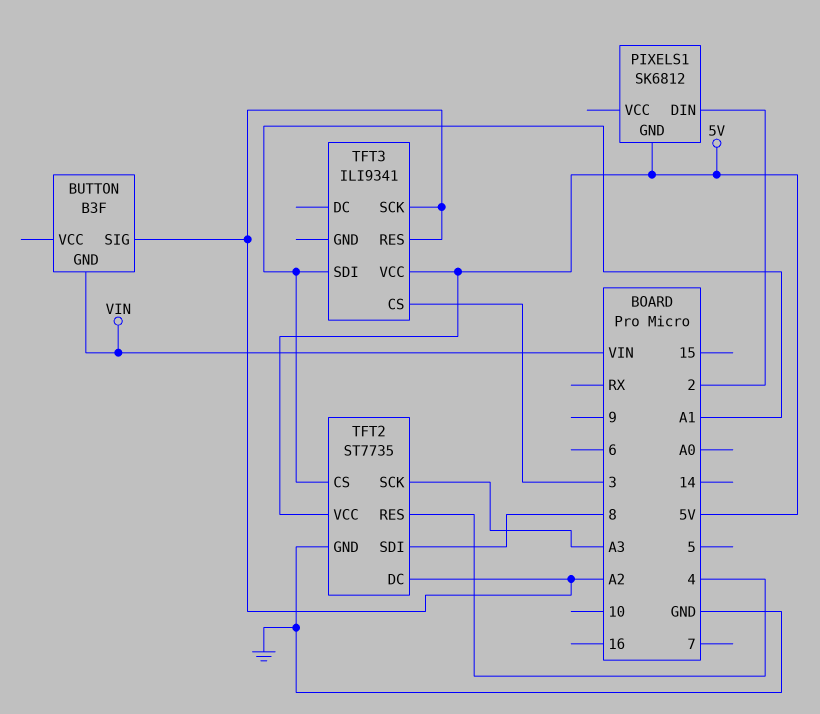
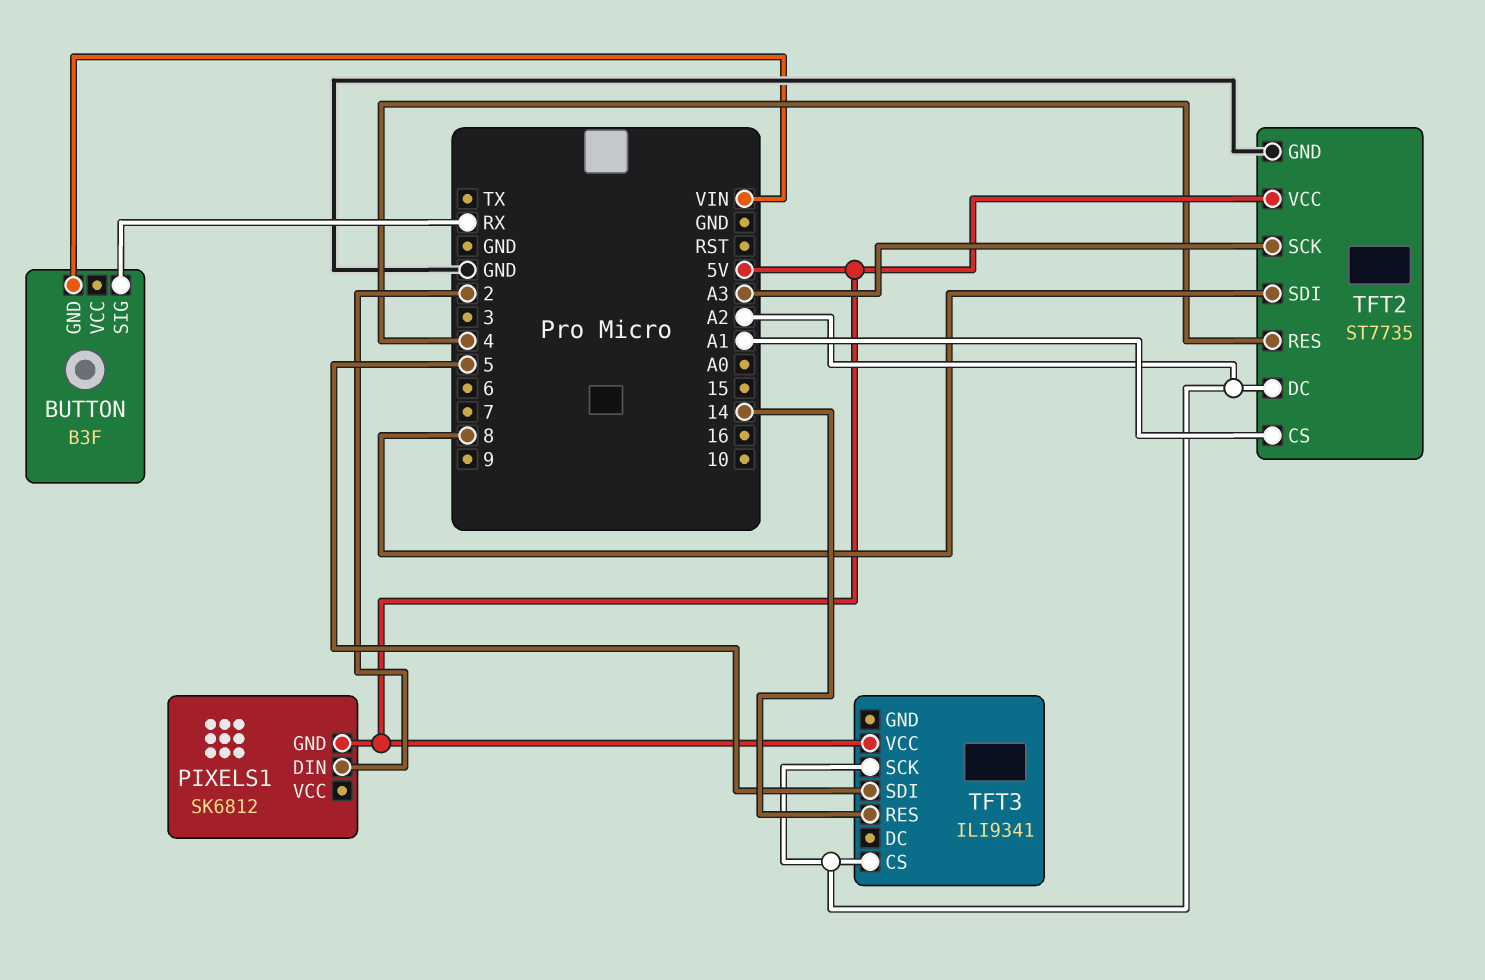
BUTTON pin SIG: A2 -> RX
TFT3 pin CS: 3 -> A2
TFT3 pin RES: A2 -> 14
TFT3 pin SDI: A1 -> 5

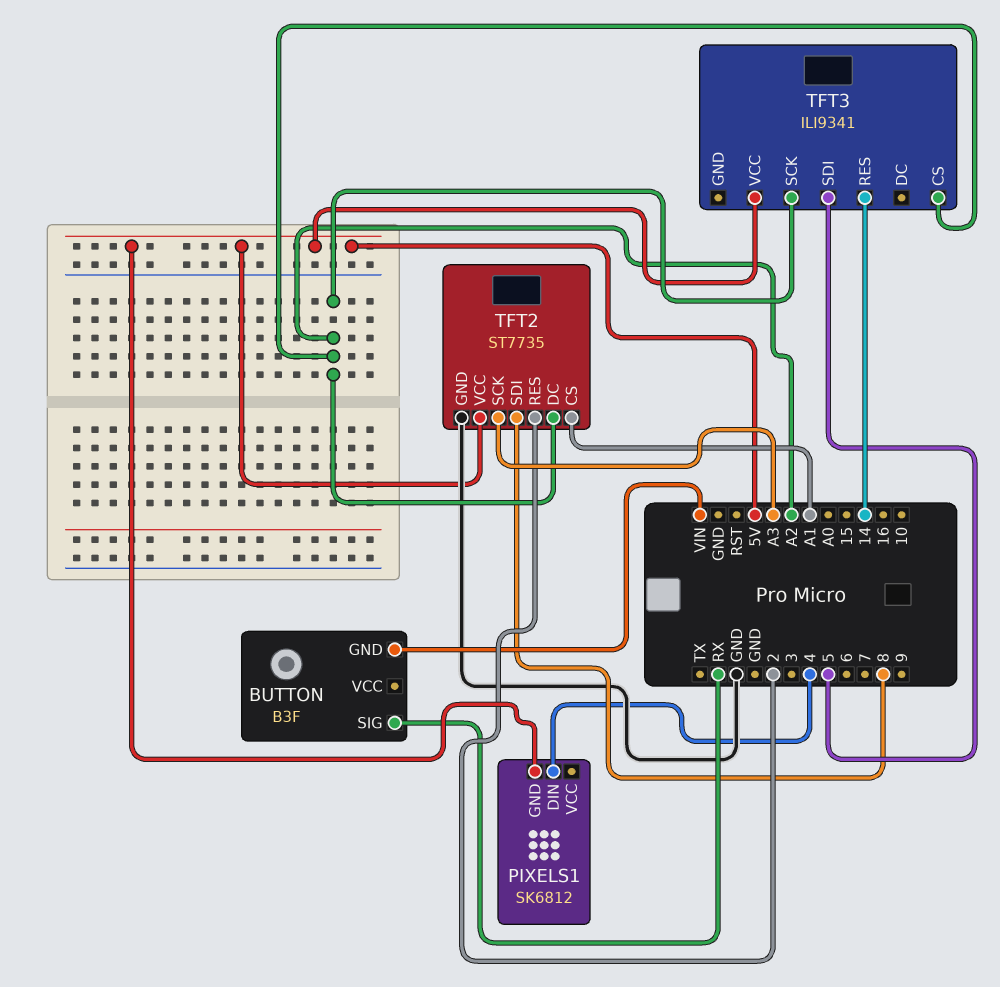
PIXELS1 pin DIN: 2 -> 4
TFT2 pin RES: 4 -> 2

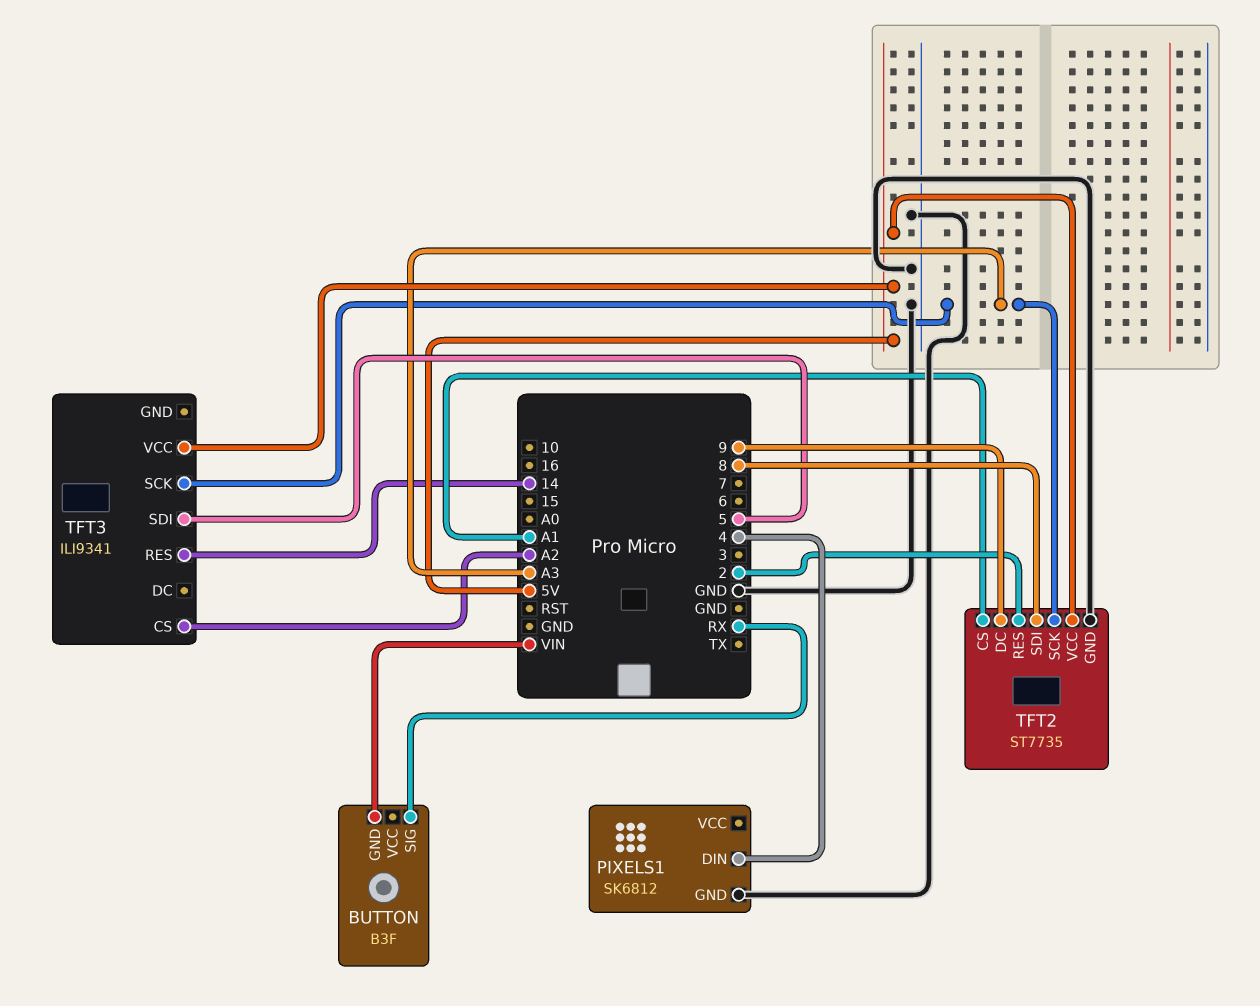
PIXELS1 pin GND: 5V -> GND
TFT2 pin DC: A2 -> 9
TFT3 pin SCK: A2 -> A3

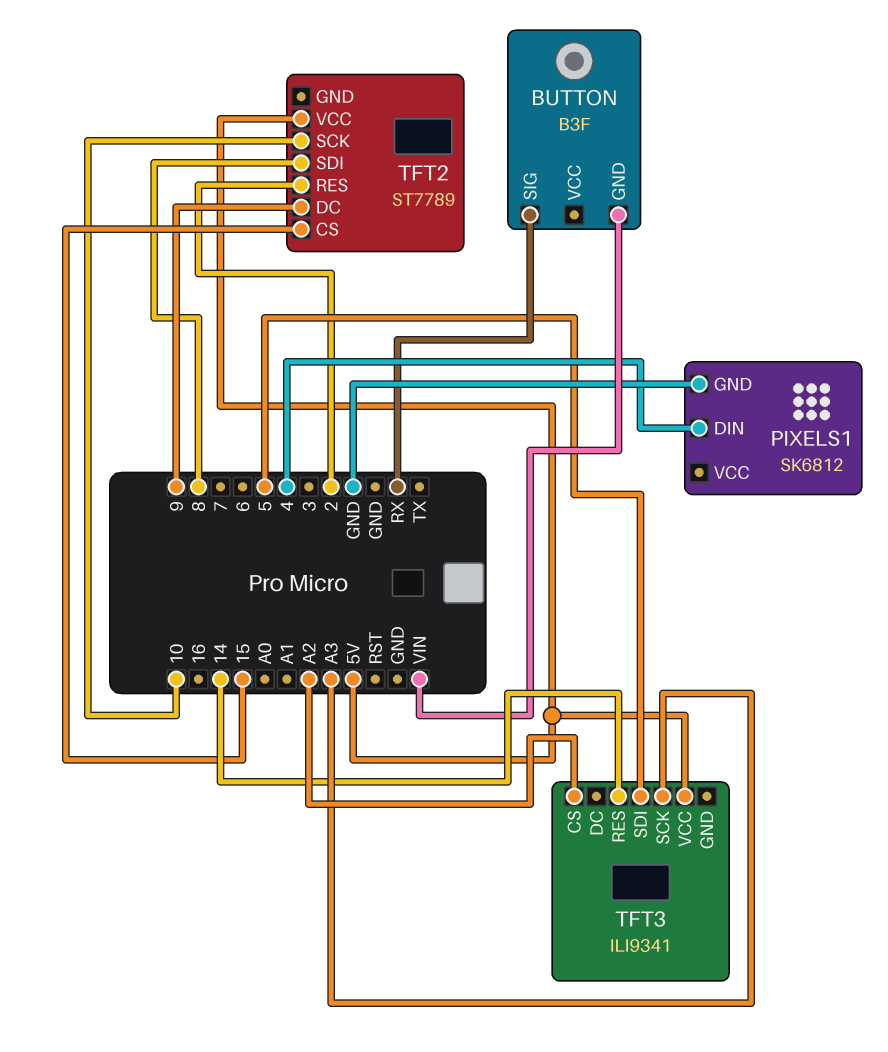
TFT2: ST7735 -> ST7789
TFT2 pin CS: A1 -> 15
TFT2 pin GND: GND -> none
TFT2 pin SCK: A3 -> 10

